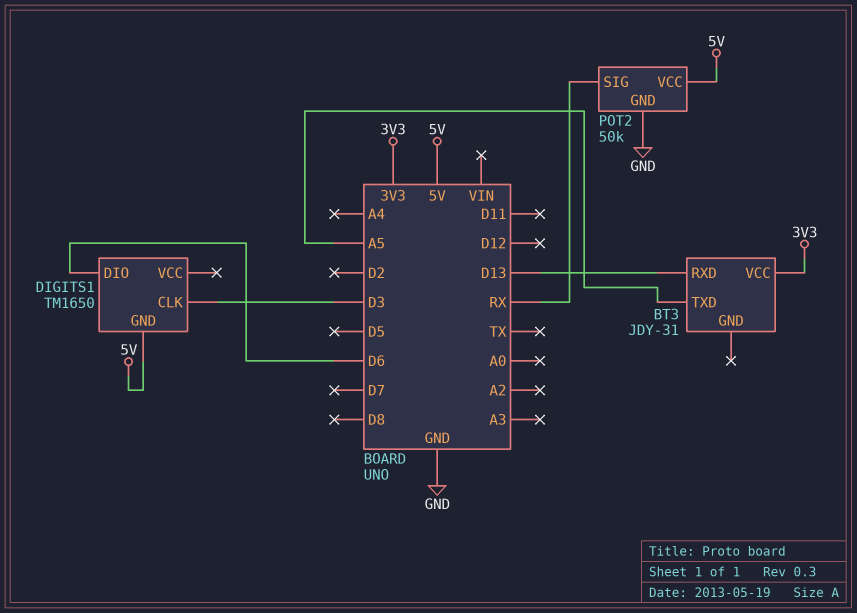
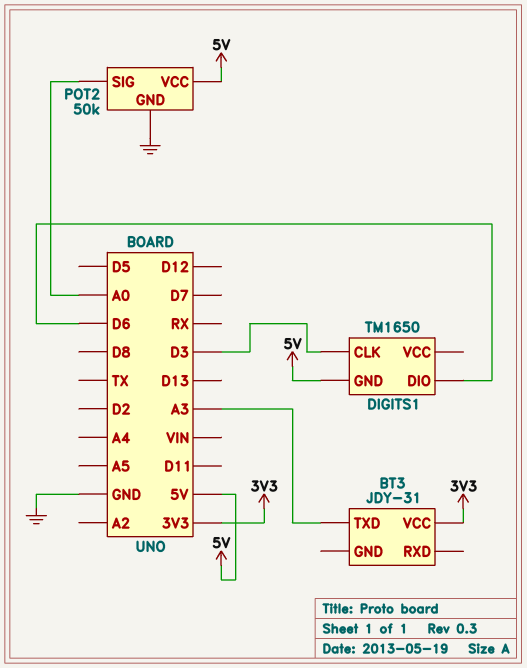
BT3 pin RXD: D13 -> none
BT3 pin TXD: A5 -> A3
POT2 pin SIG: RX -> A0

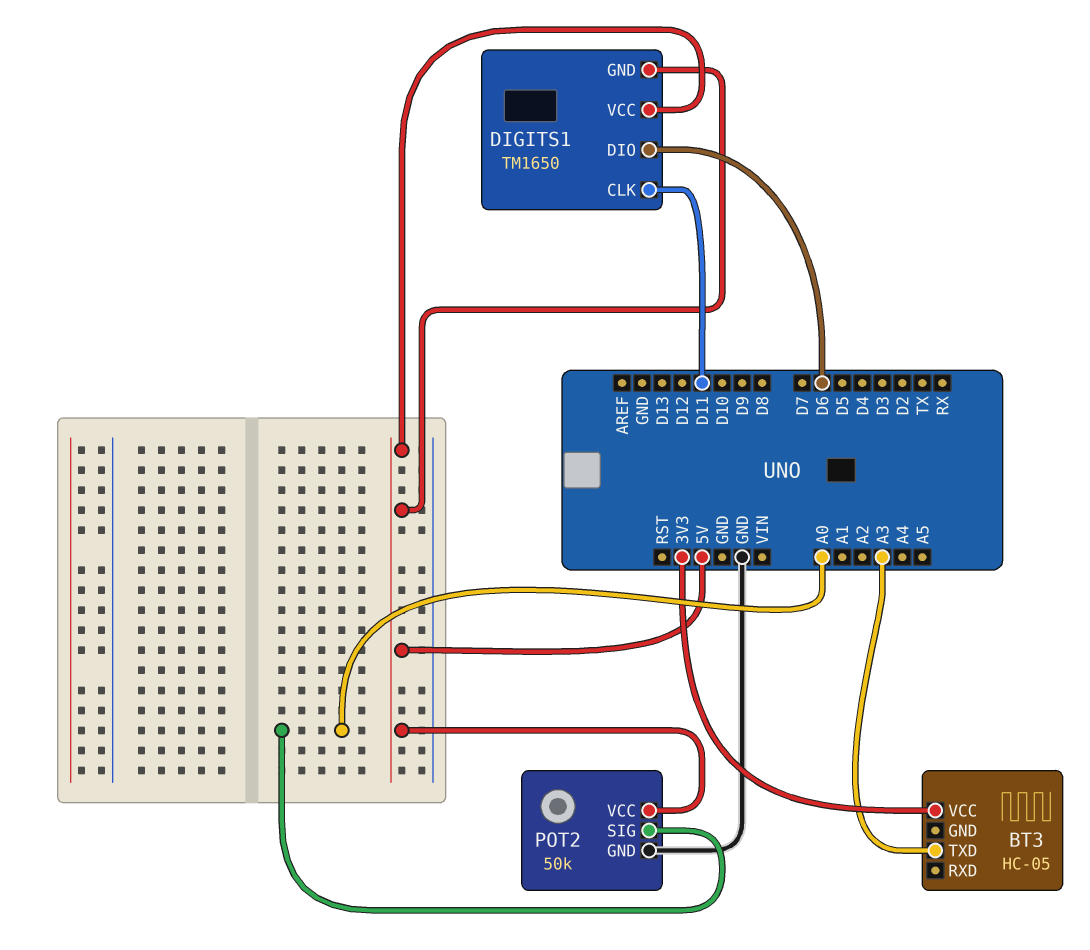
BT3: JDY-31 -> HC-05
DIGITS1 pin CLK: D3 -> D11
DIGITS1 pin VCC: none -> 5V

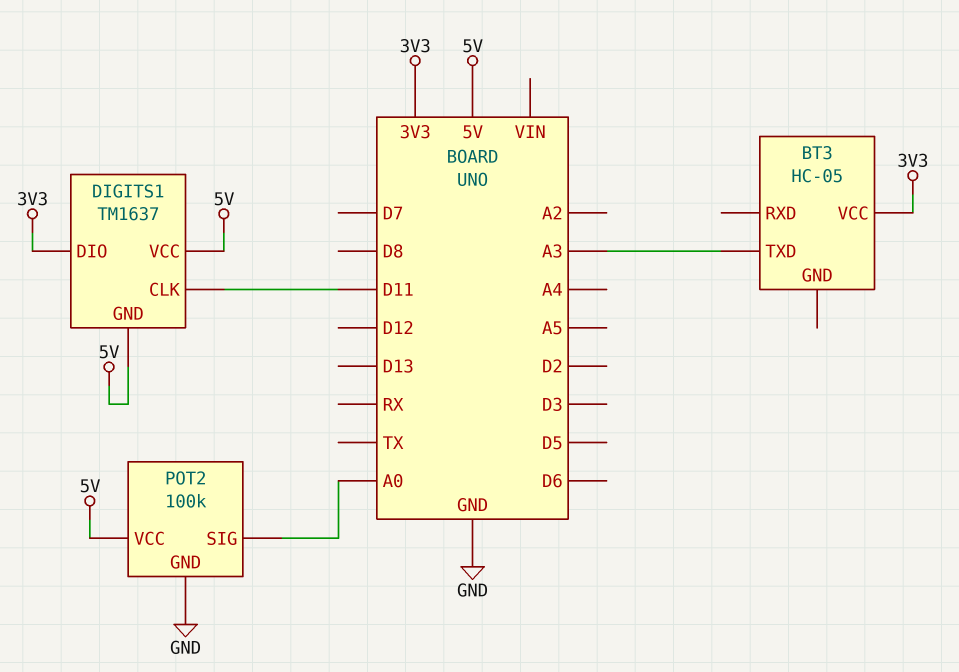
DIGITS1: TM1650 -> TM1637
DIGITS1 pin DIO: D6 -> 3V3
POT2: 50k -> 100k

